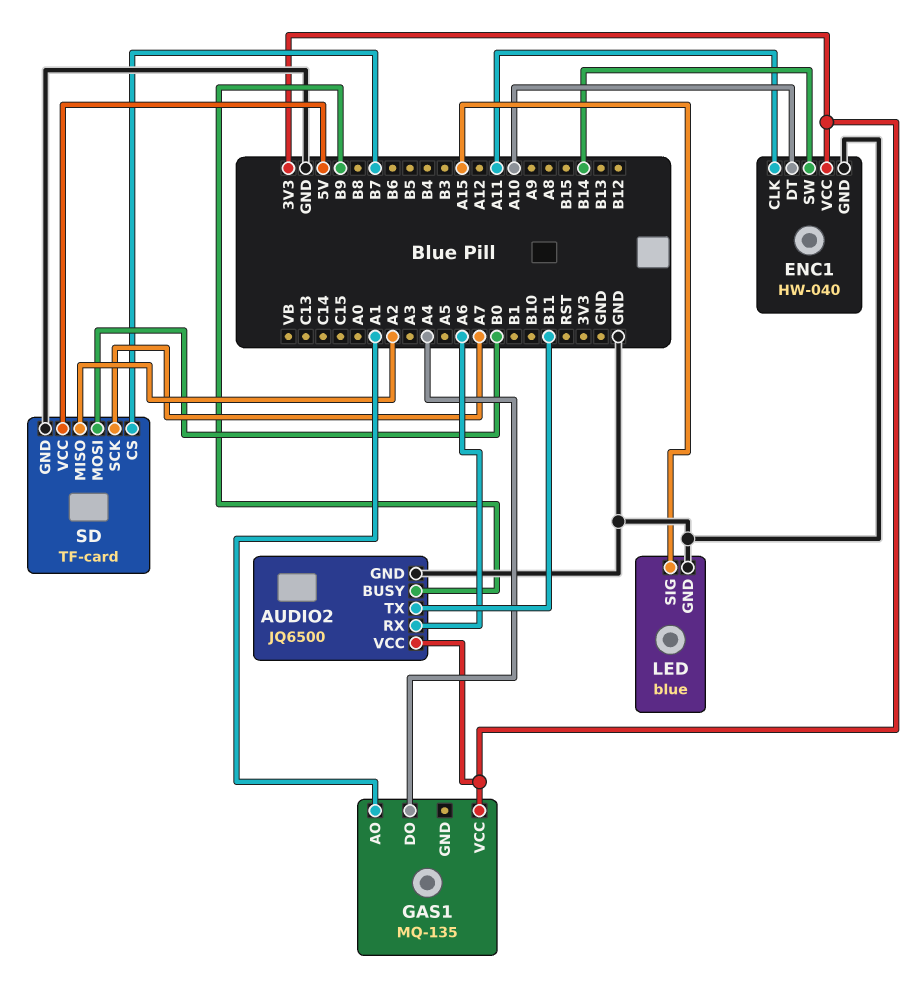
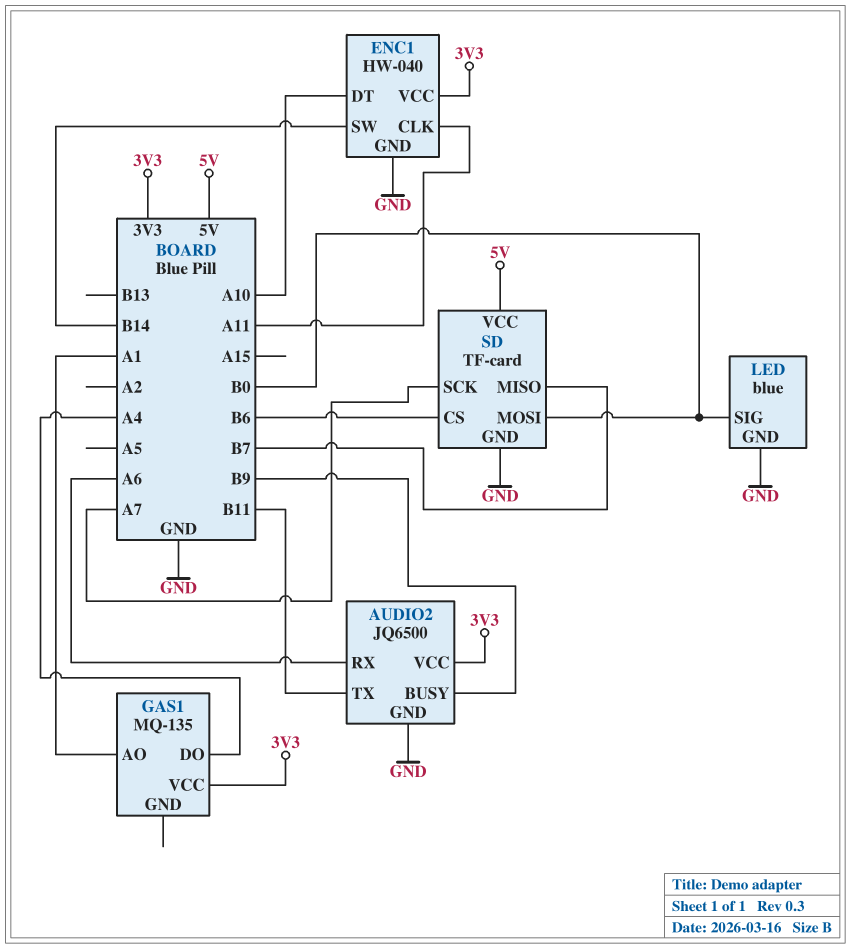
LED pin SIG: A15 -> B0
SD pin CS: B7 -> B6
SD pin MISO: A2 -> B7

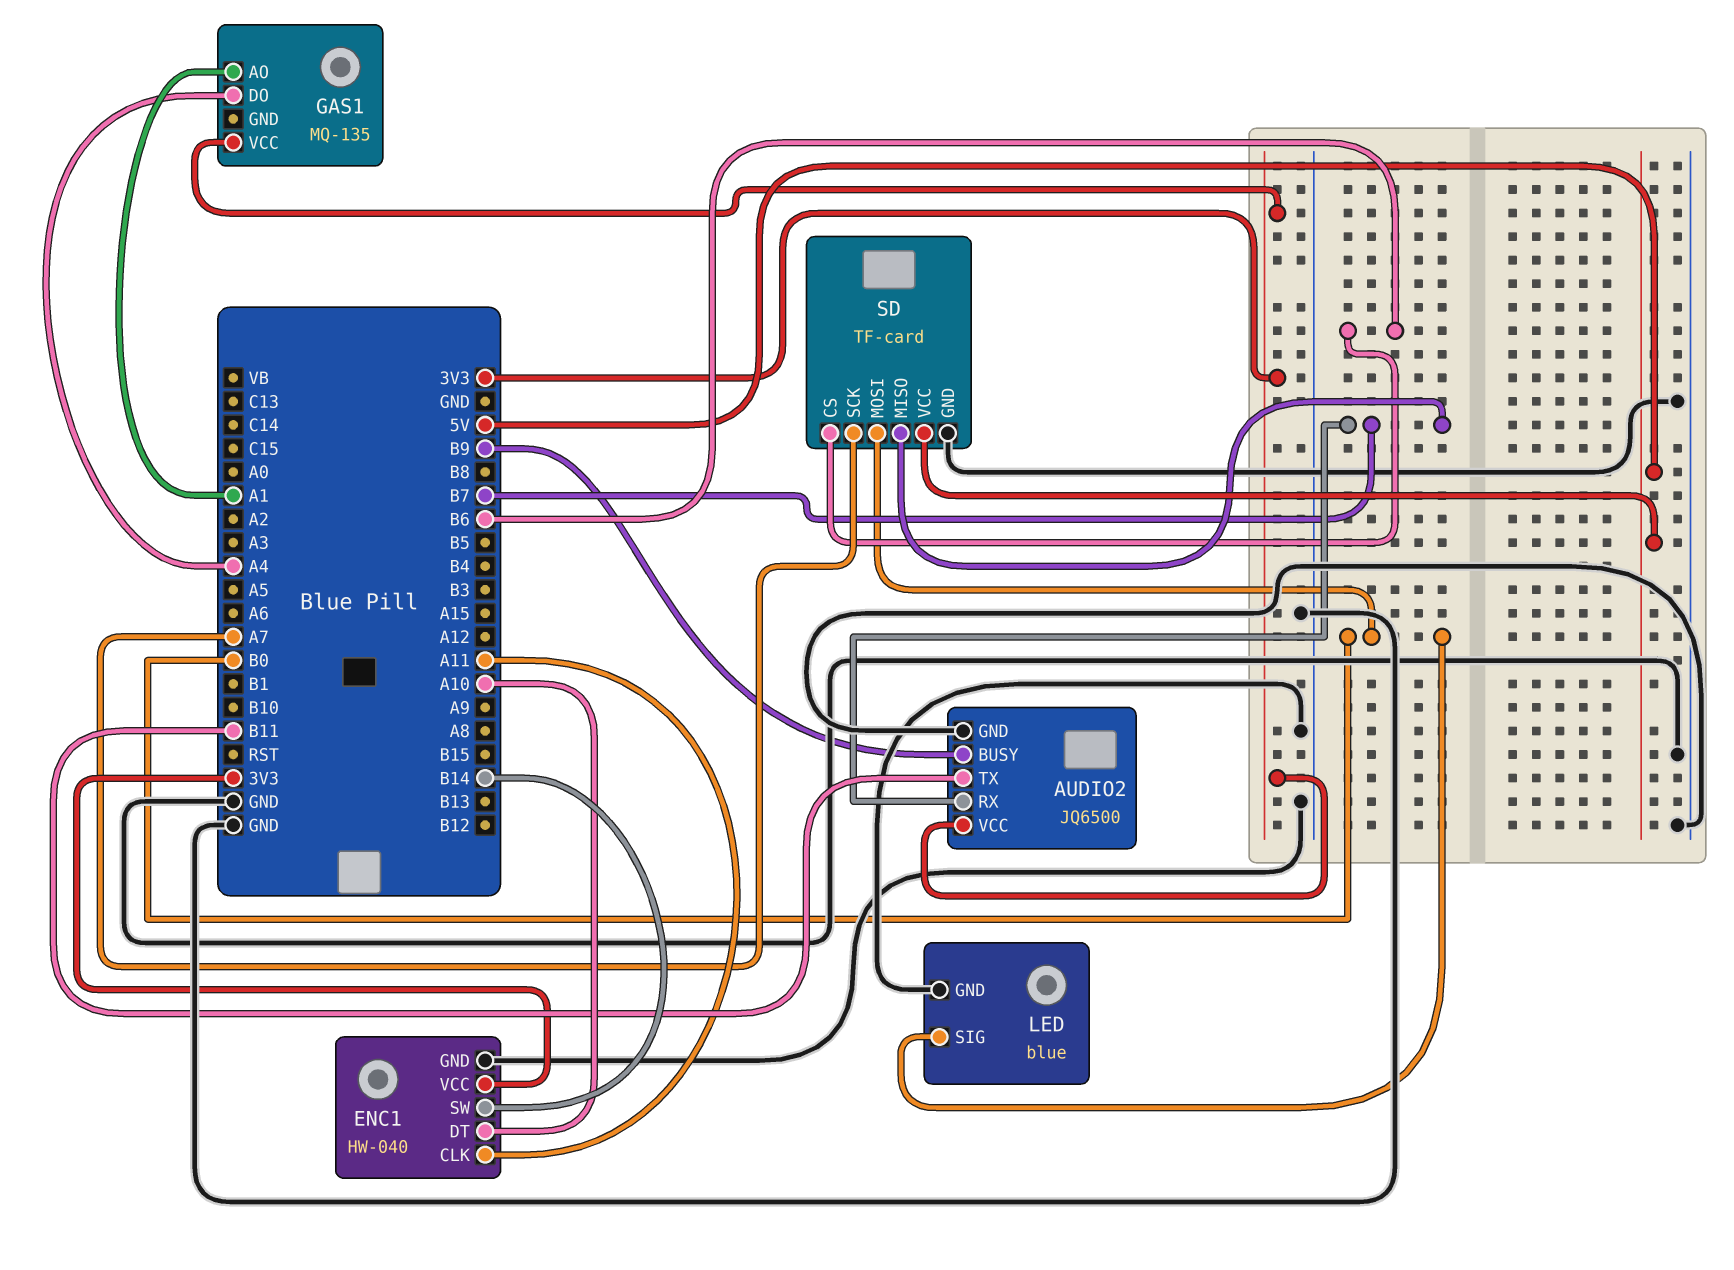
AUDIO2 pin RX: A6 -> B7

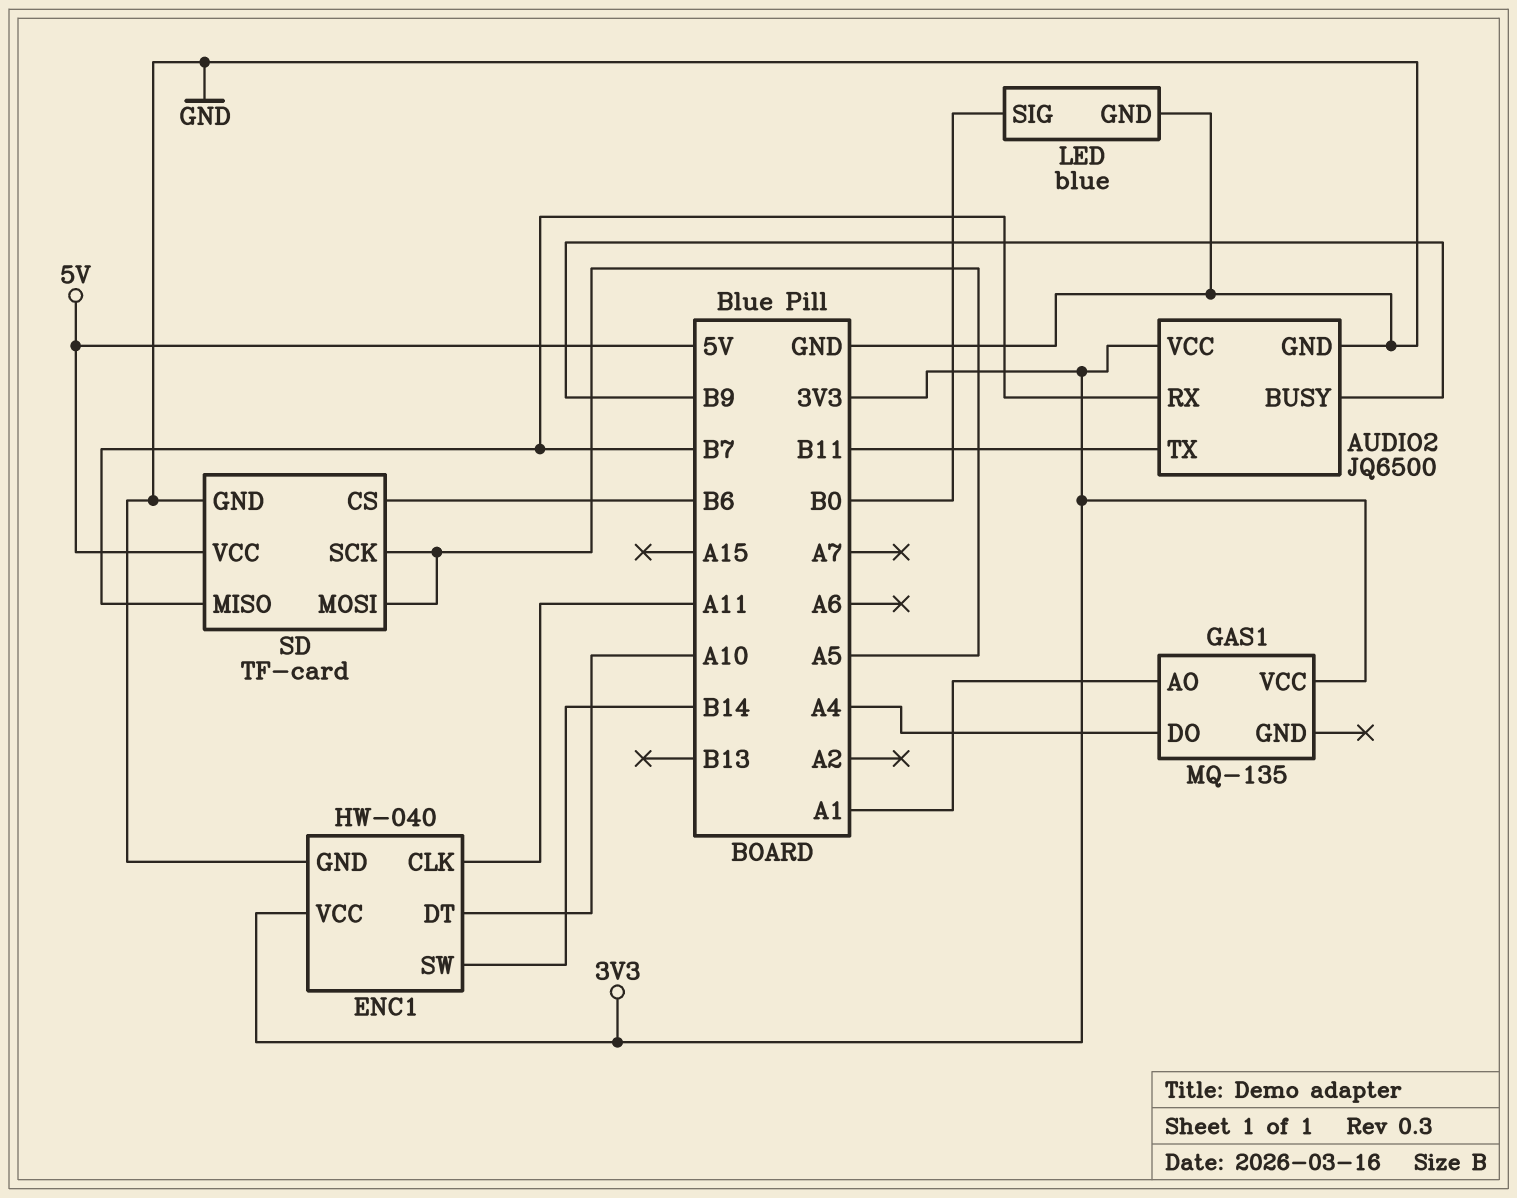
SD pin MOSI: B0 -> A5
SD pin SCK: A7 -> A5

